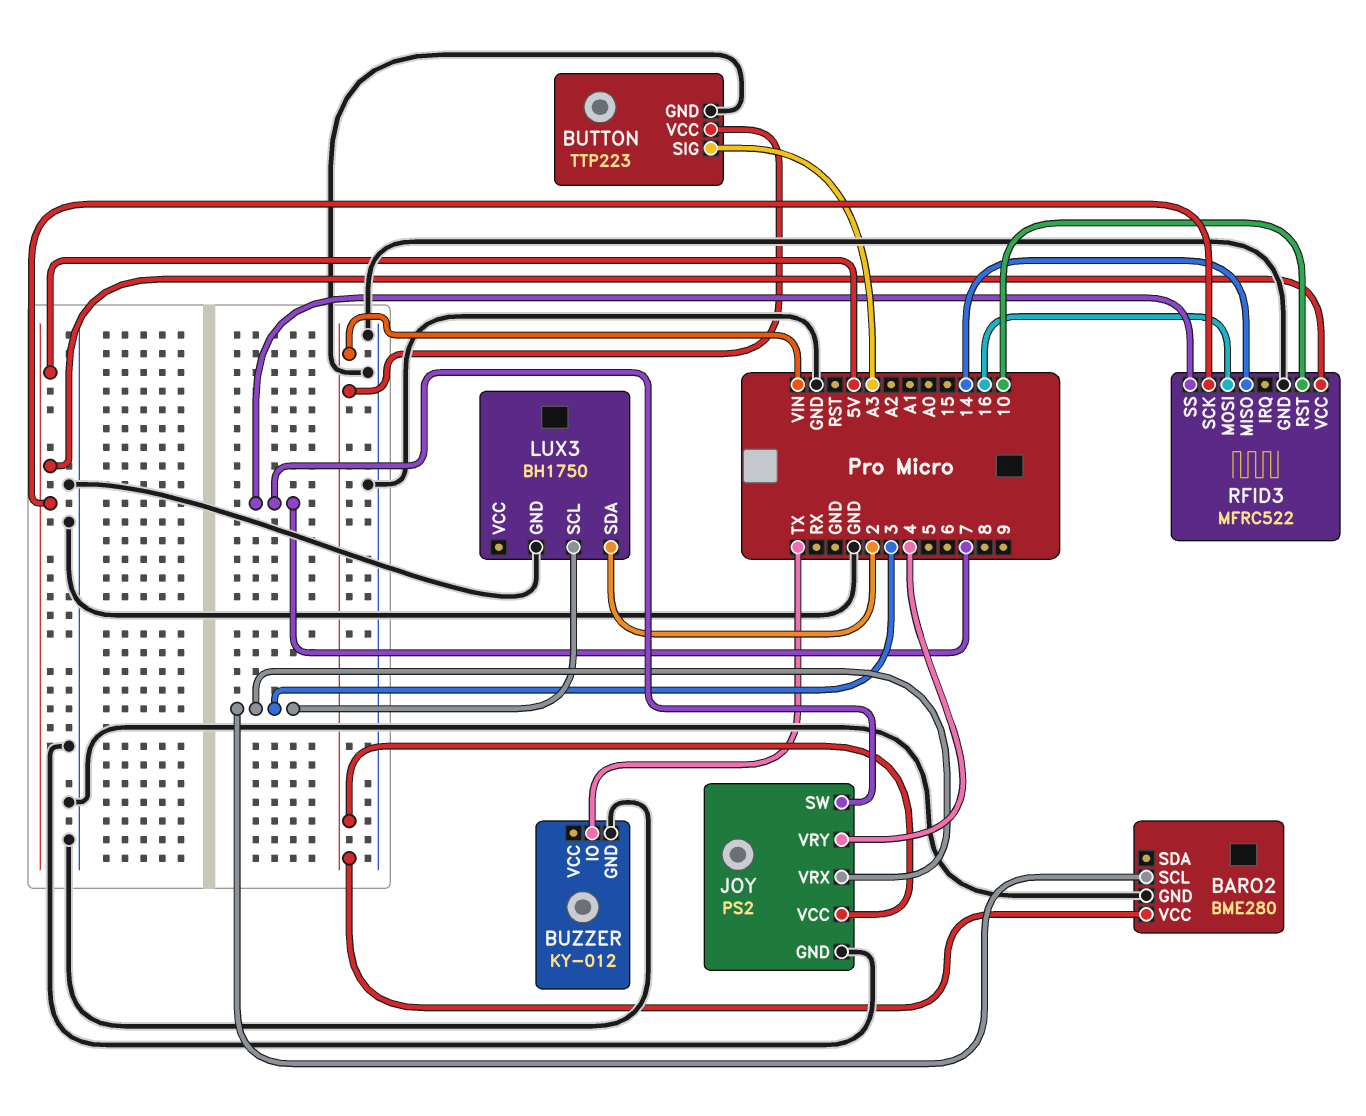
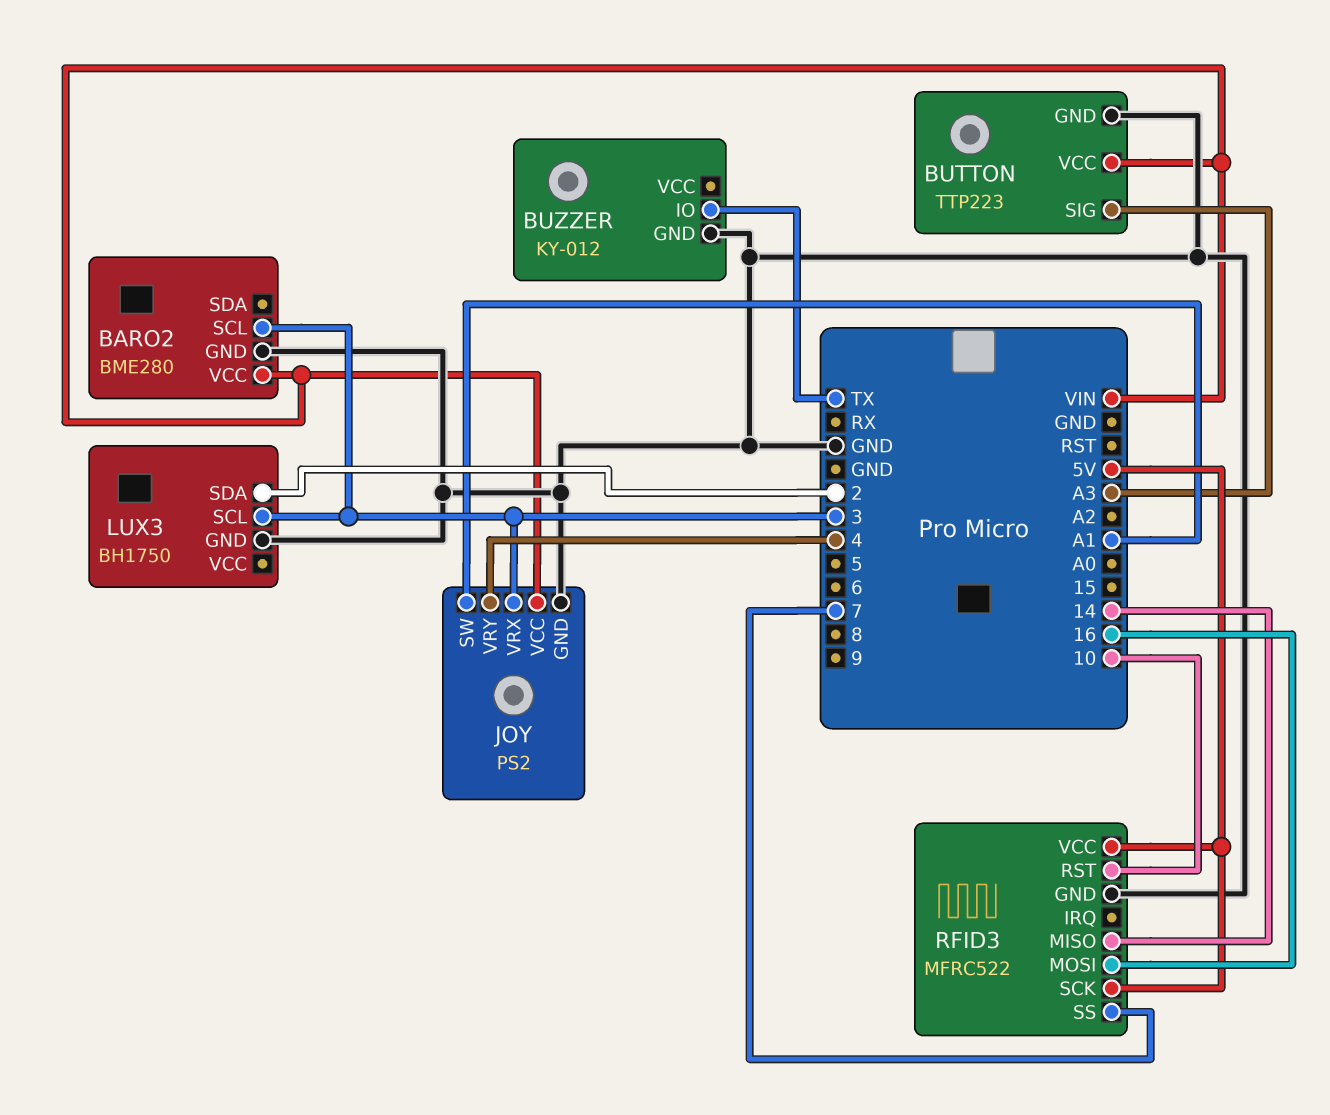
JOY pin SW: 7 -> A1

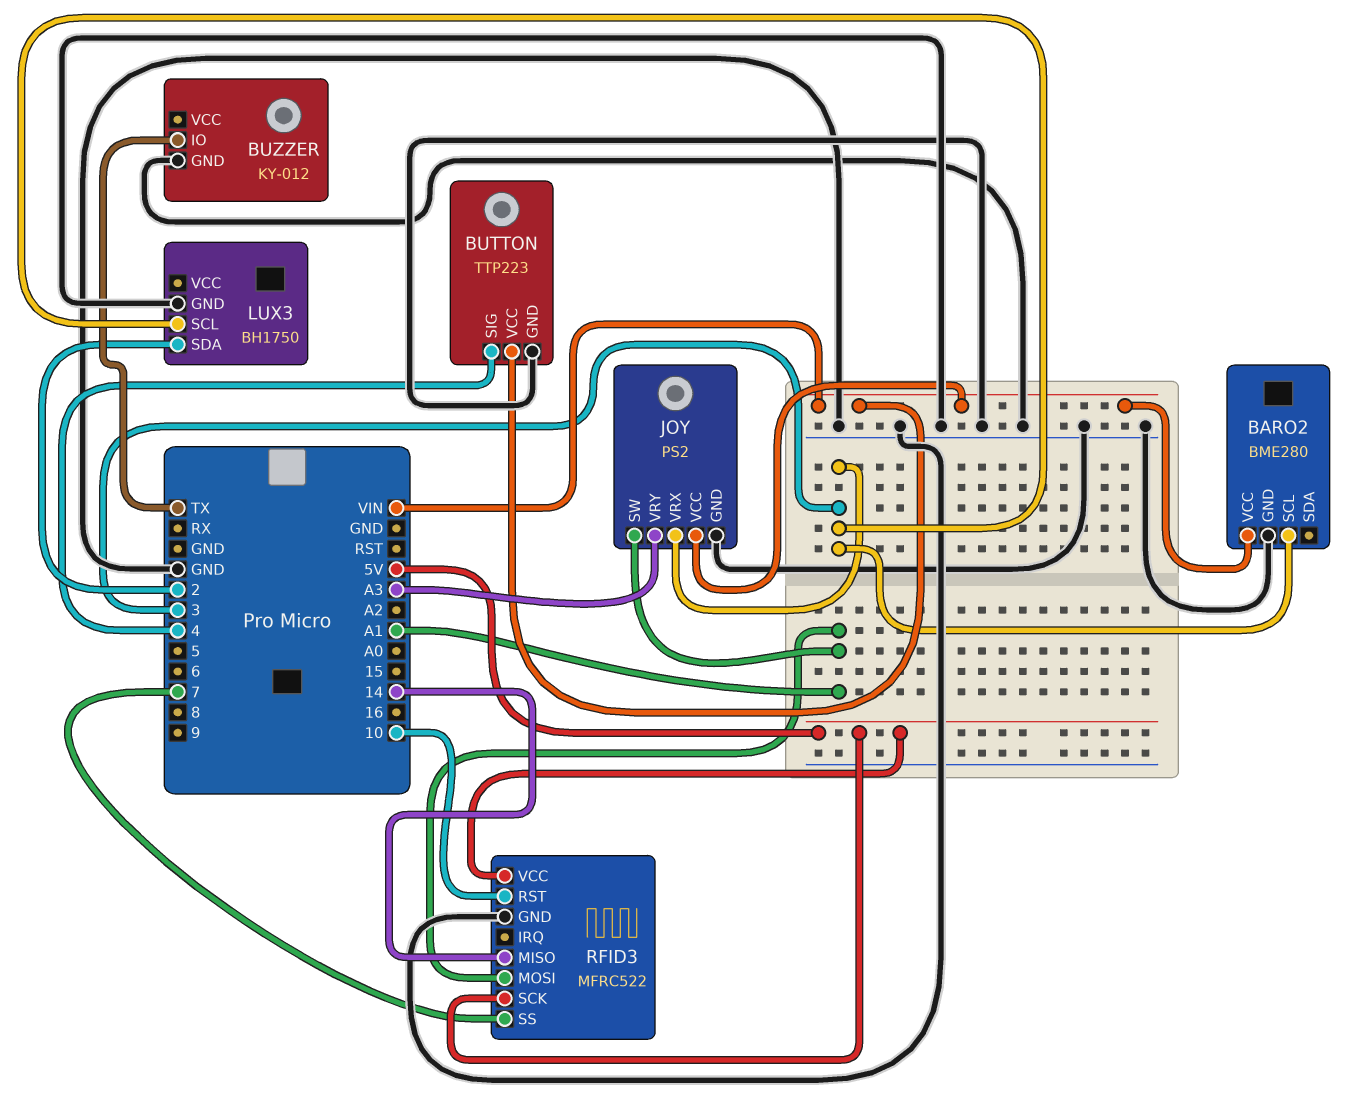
BUTTON pin SIG: A3 -> 4
JOY pin VRY: 4 -> A3
RFID3 pin MOSI: 16 -> A1

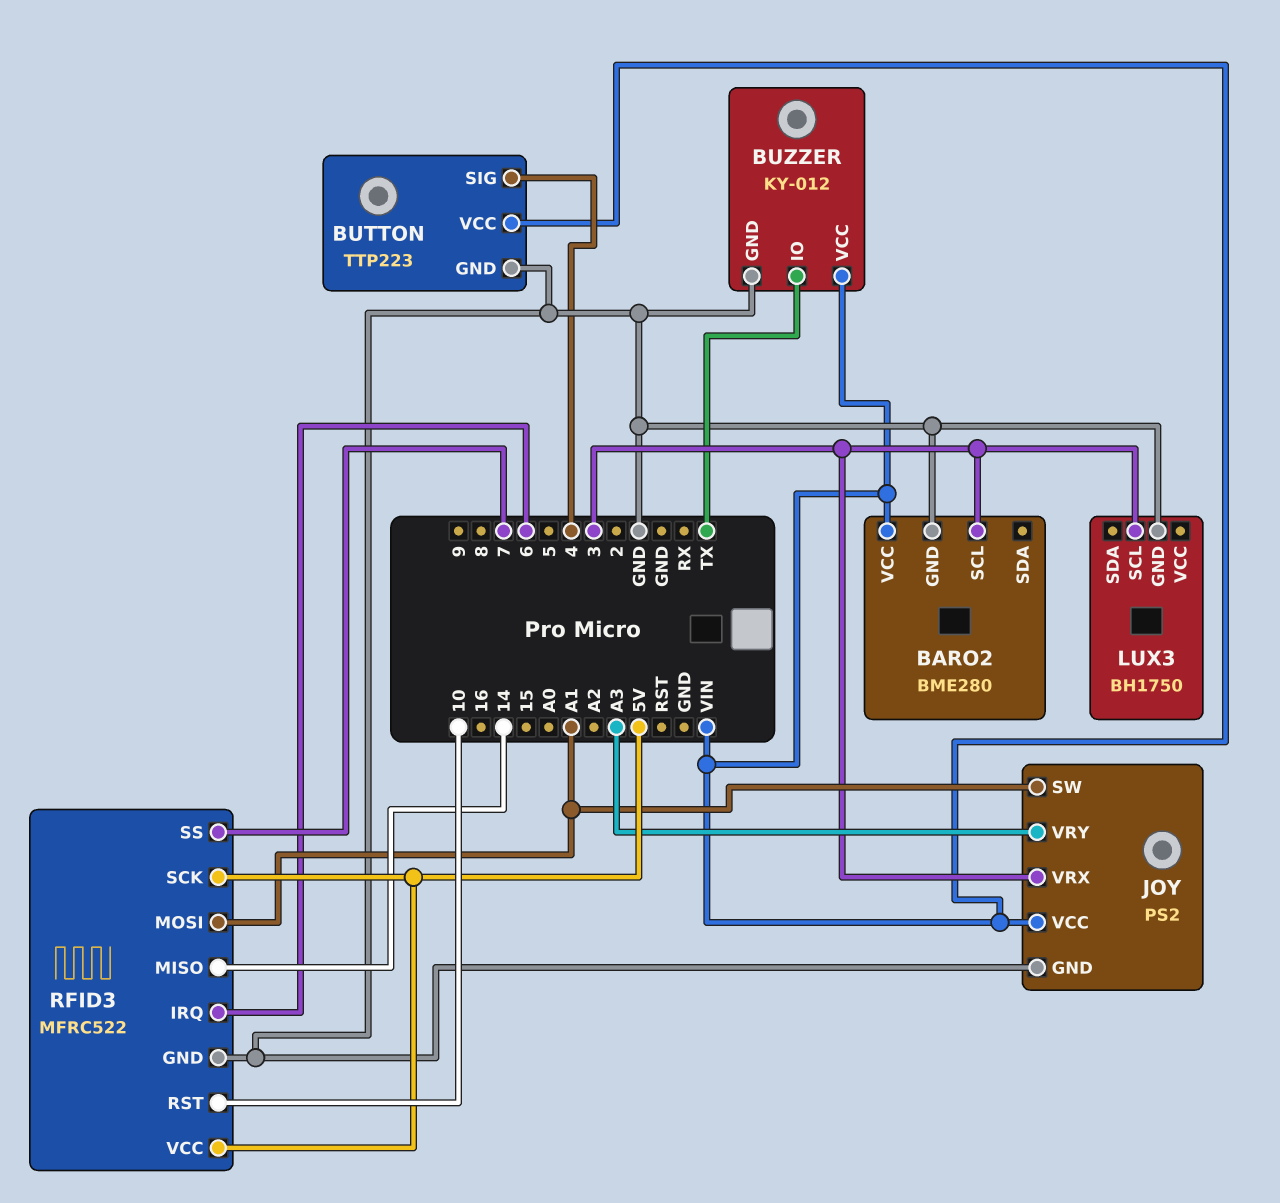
BUZZER pin VCC: none -> VIN
LUX3 pin SDA: 2 -> none
RFID3 pin IRQ: none -> 6

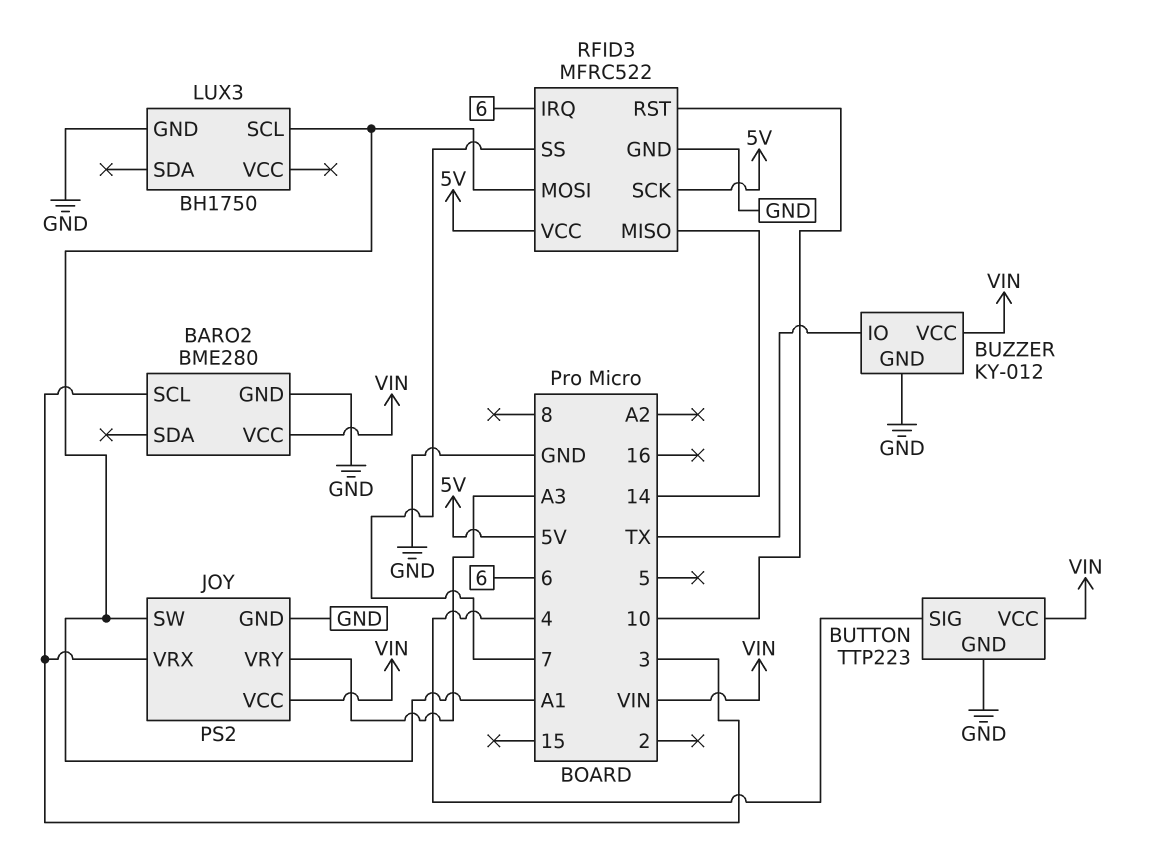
LUX3 pin SCL: 3 -> A1

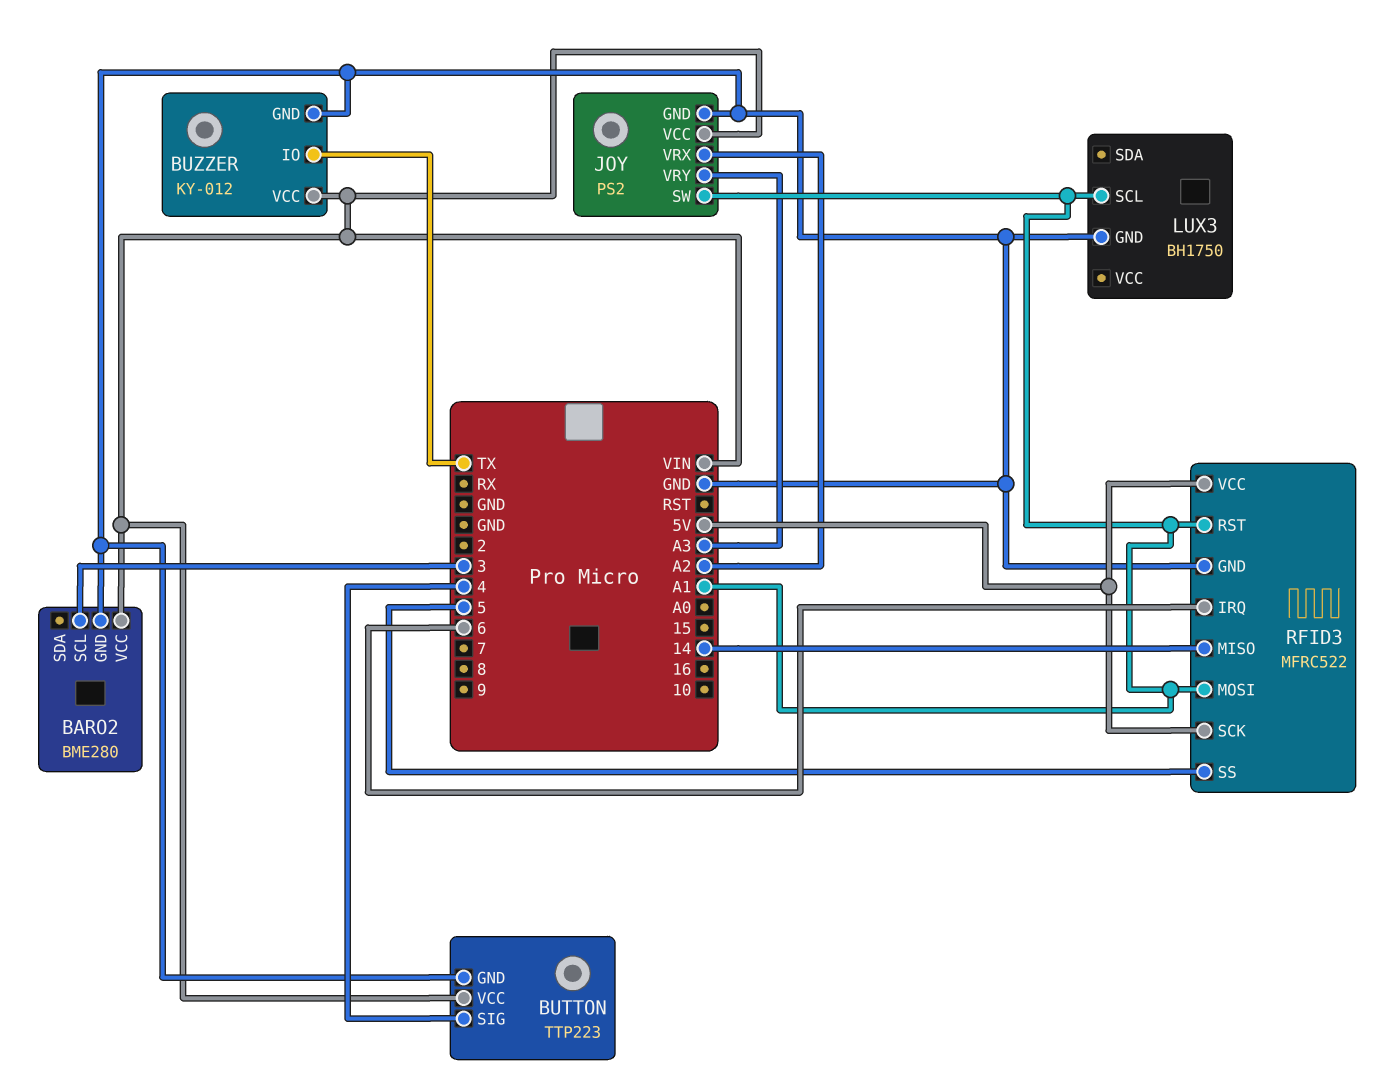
JOY pin VRX: 3 -> A2
RFID3 pin RST: 10 -> A1
RFID3 pin SS: 7 -> 5

